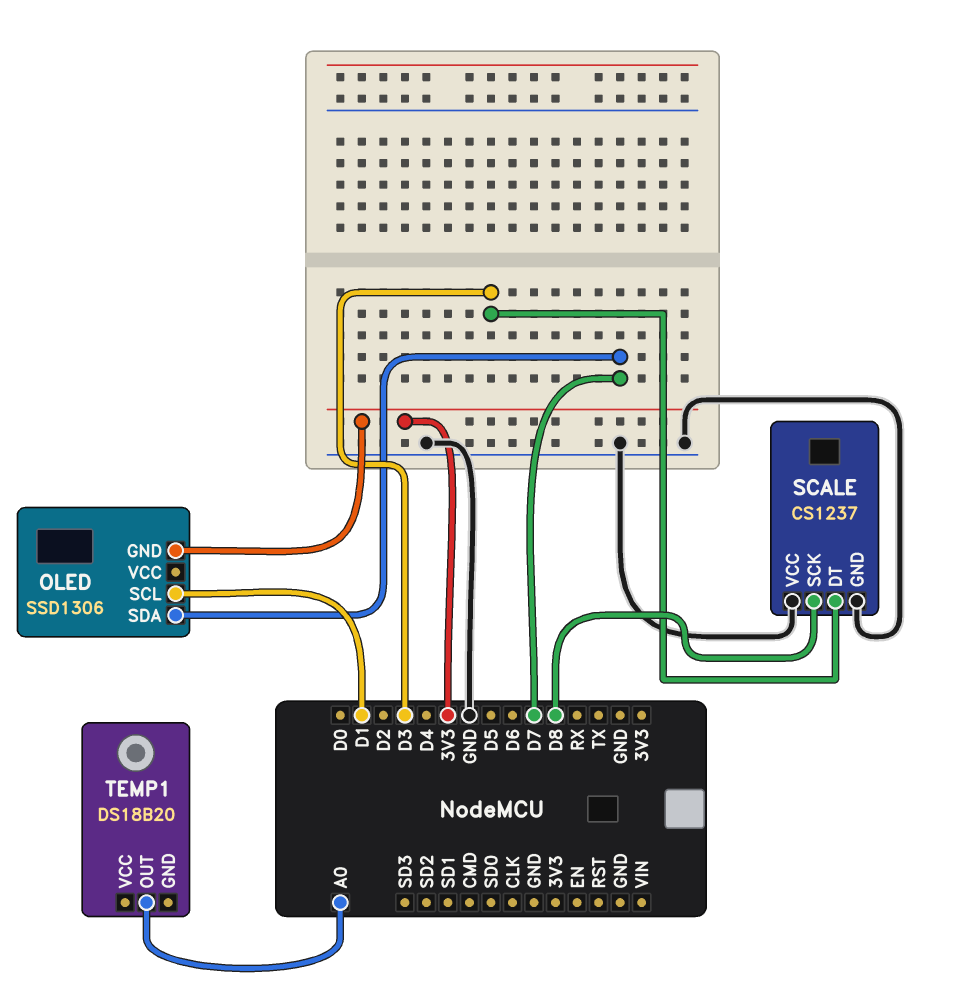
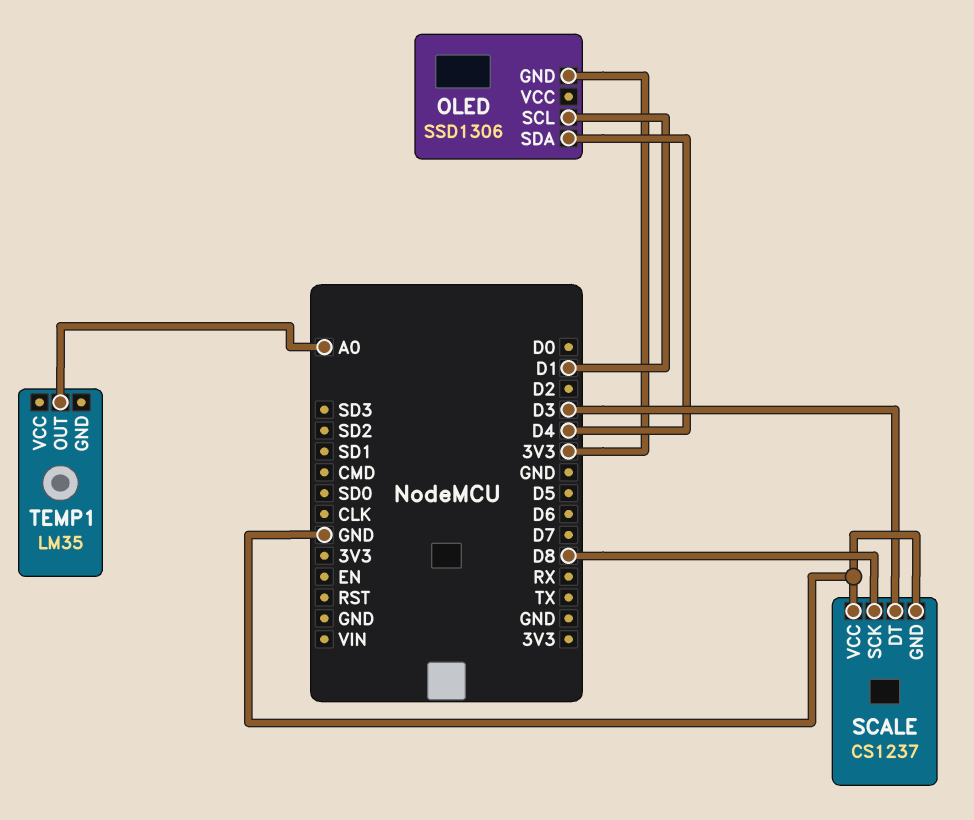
OLED pin SDA: D7 -> D4
TEMP1: DS18B20 -> LM35

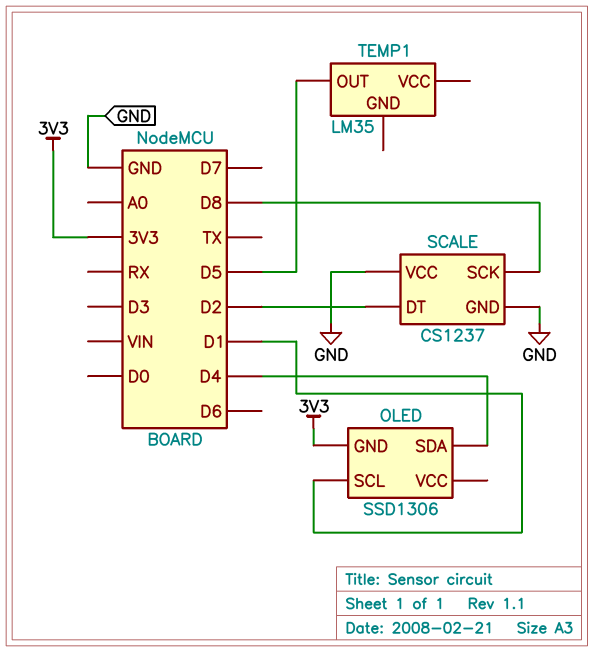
SCALE pin DT: D3 -> D2
TEMP1 pin OUT: A0 -> D5

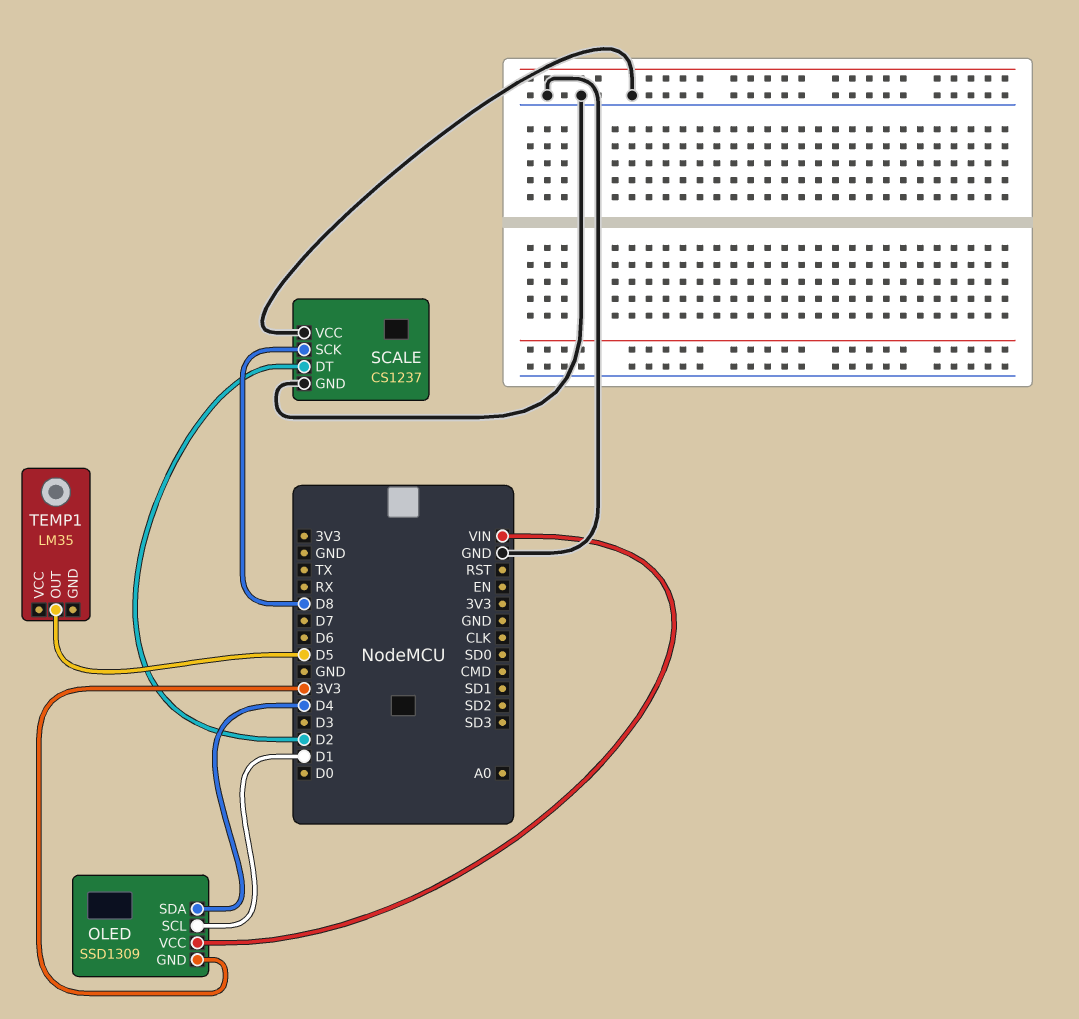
OLED: SSD1306 -> SSD1309
OLED pin VCC: none -> VIN

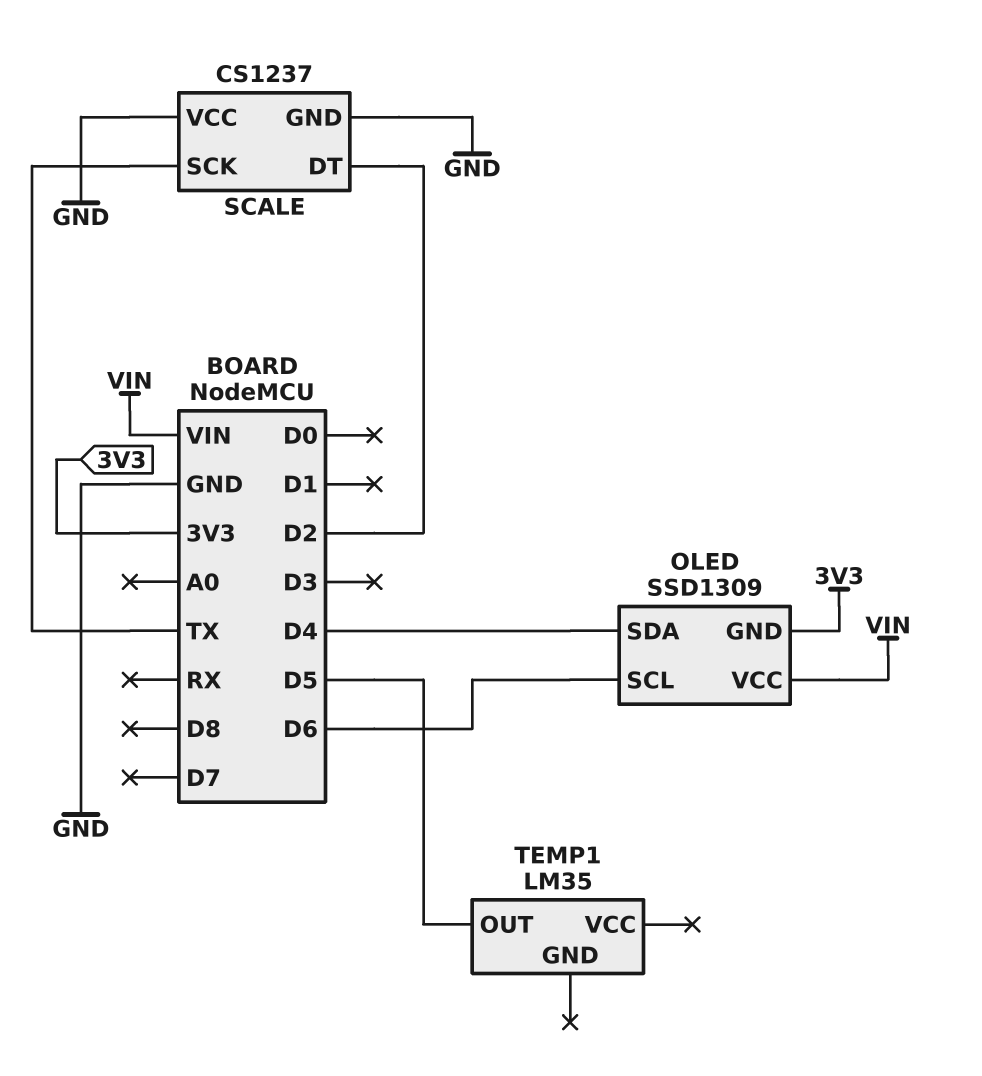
OLED pin SCL: D1 -> D6
SCALE pin SCK: D8 -> TX

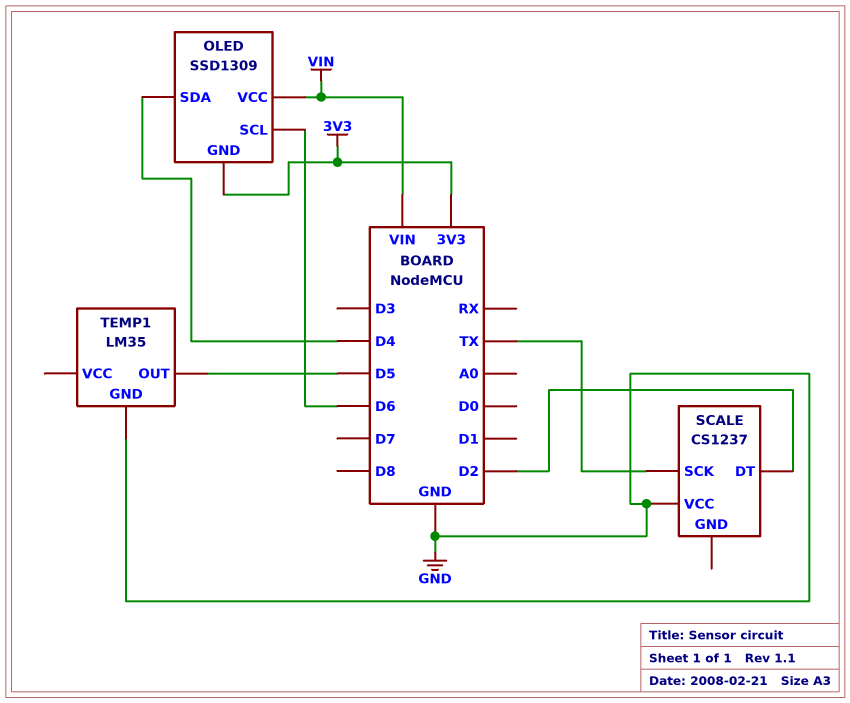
SCALE pin GND: GND -> none
TEMP1 pin GND: none -> GND

